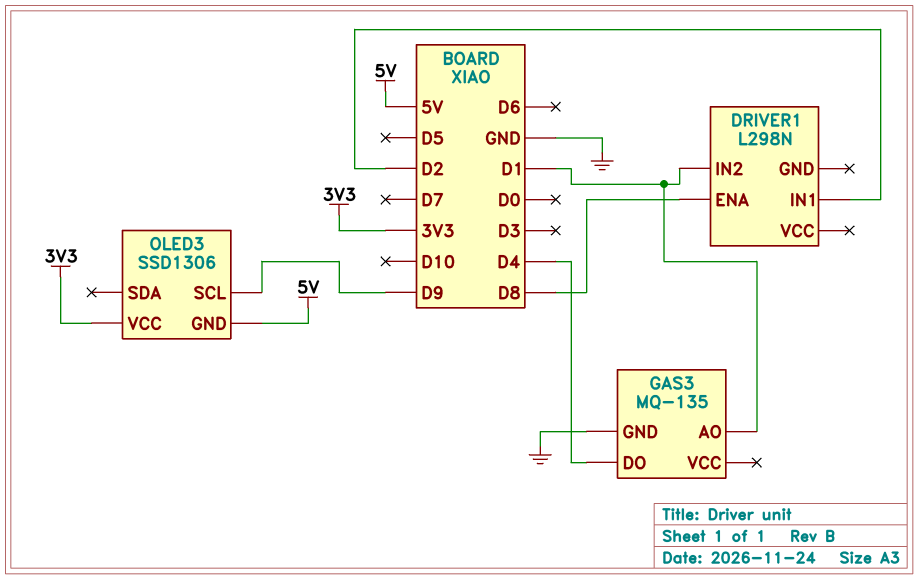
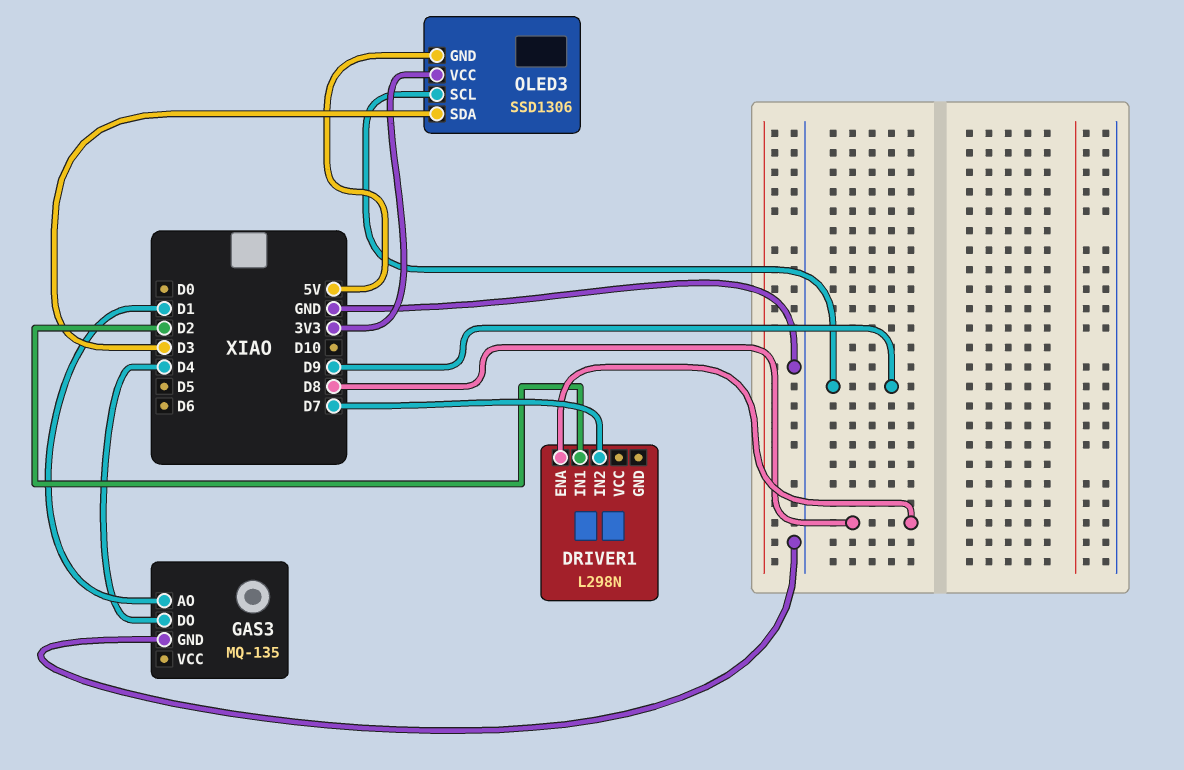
DRIVER1 pin IN2: D1 -> D7
OLED3 pin SDA: none -> D3

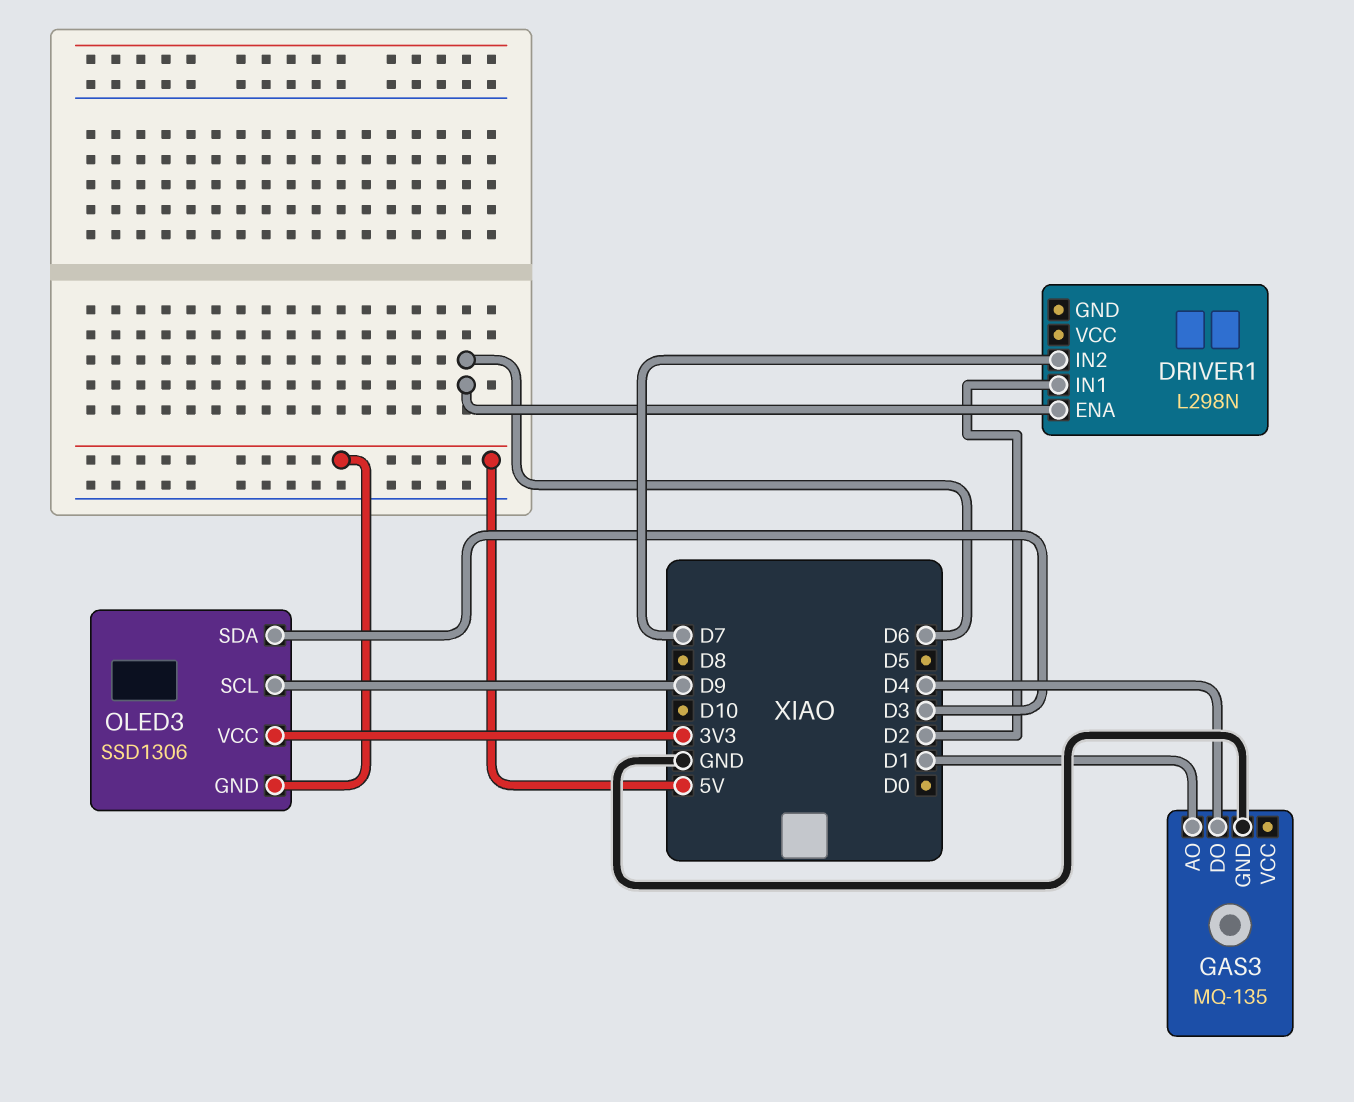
DRIVER1 pin ENA: D8 -> D6

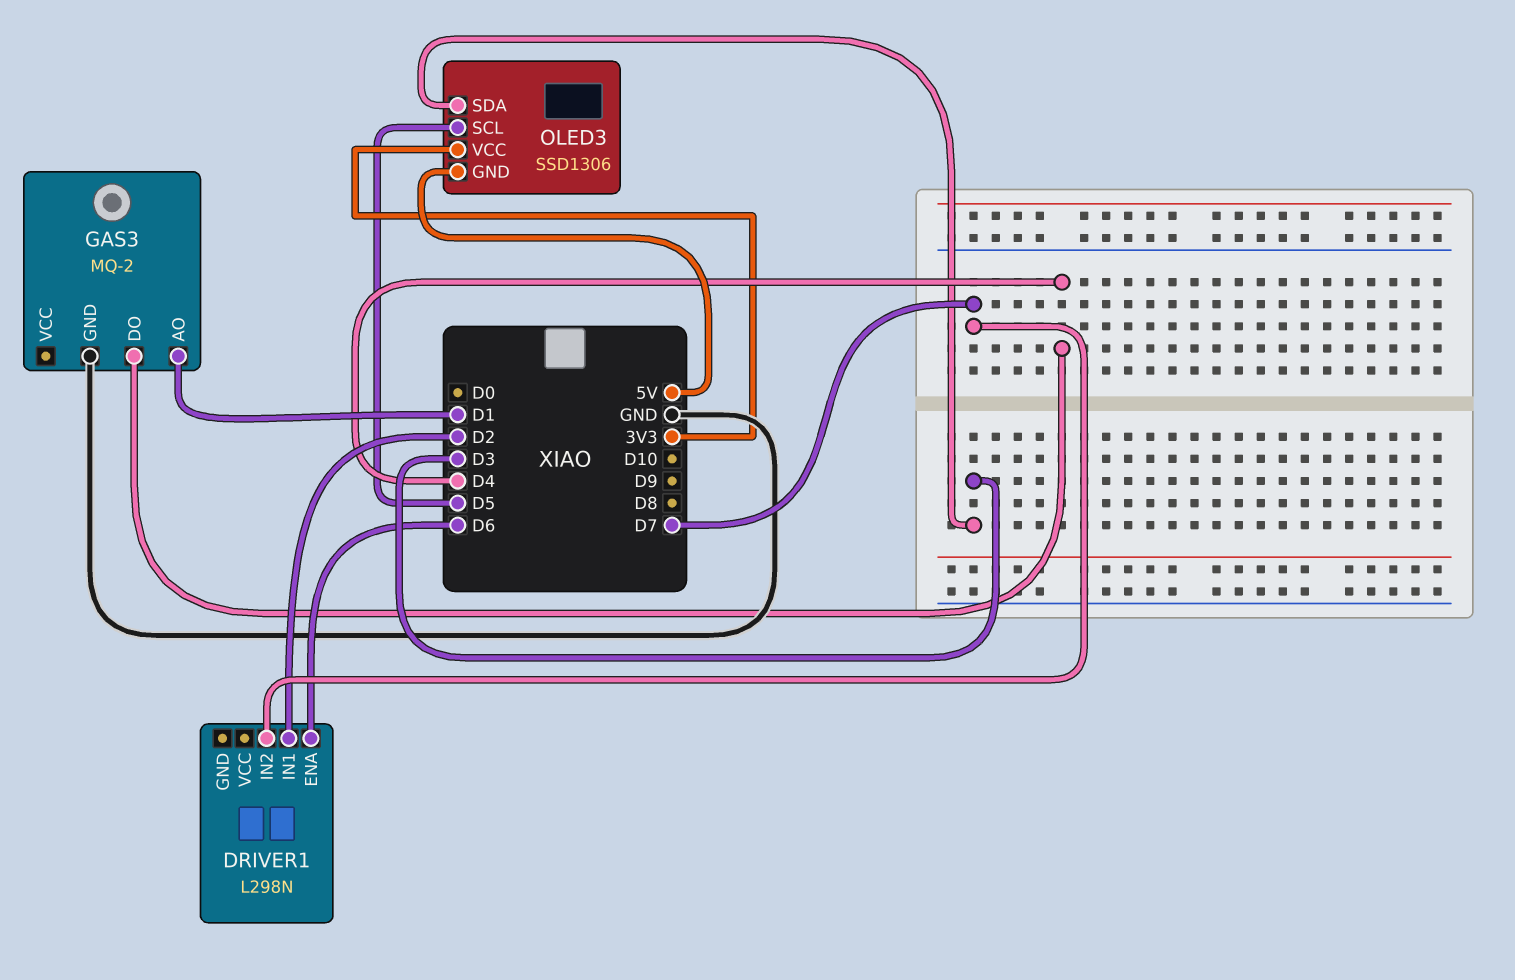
GAS3: MQ-135 -> MQ-2
OLED3 pin SCL: D9 -> D5

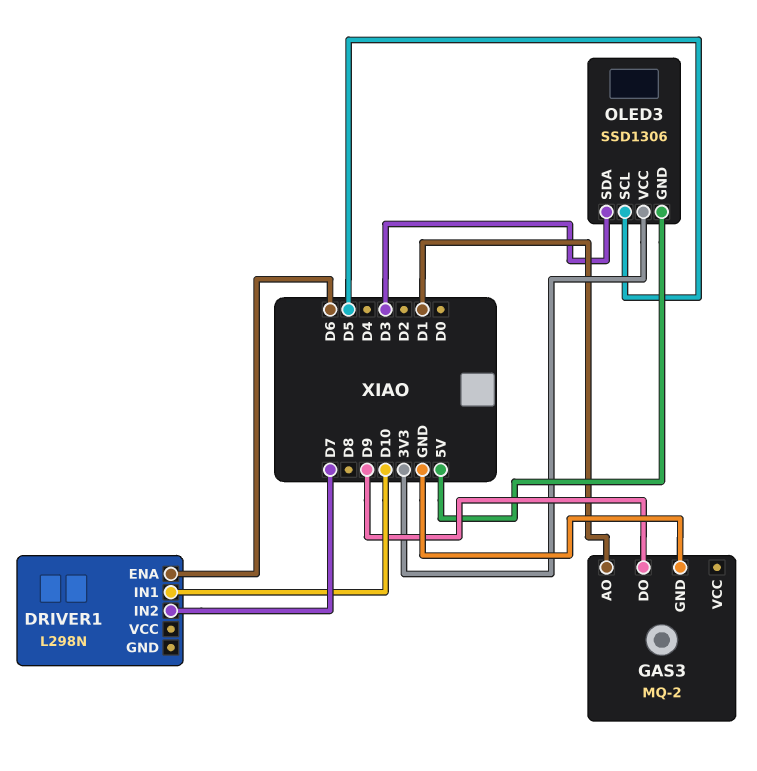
DRIVER1 pin IN1: D2 -> D10
GAS3 pin DO: D4 -> D9

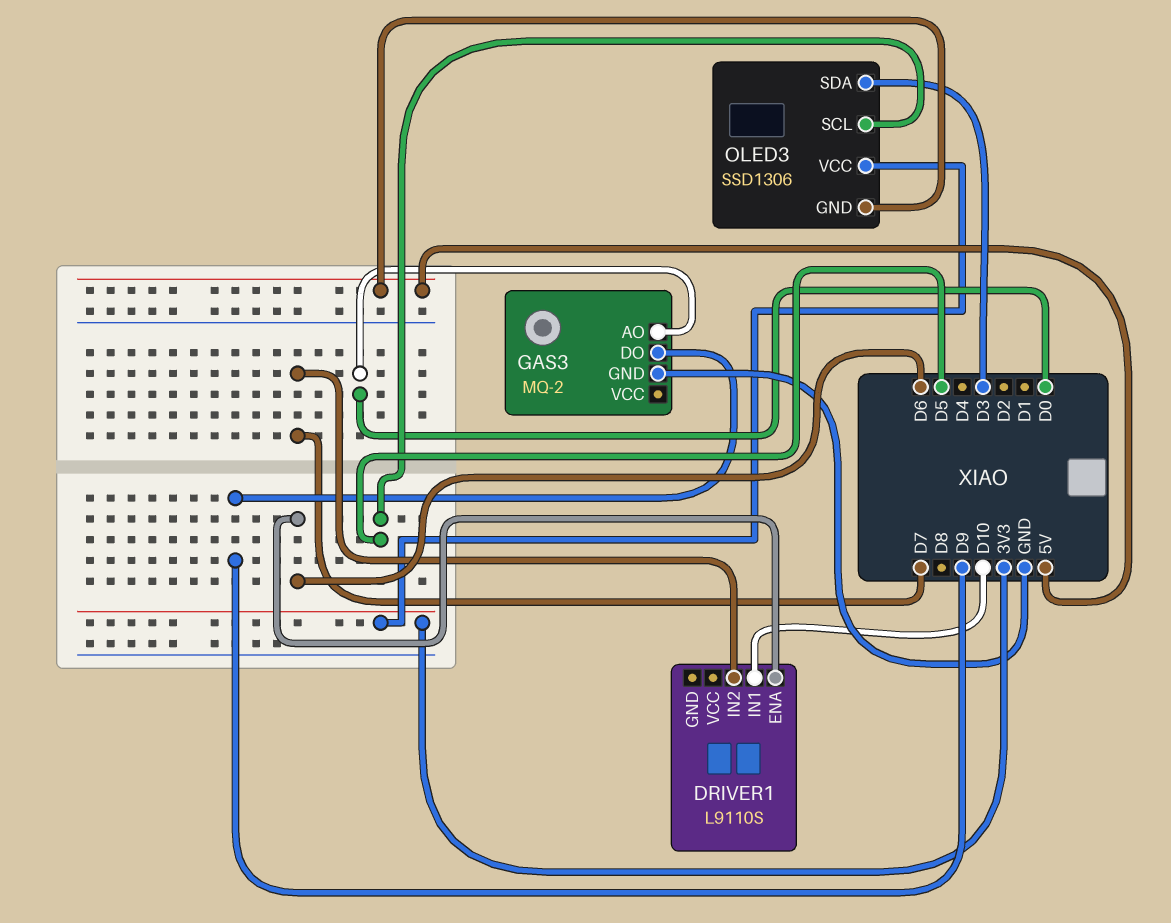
DRIVER1: L298N -> L9110S
GAS3 pin AO: D1 -> D0

